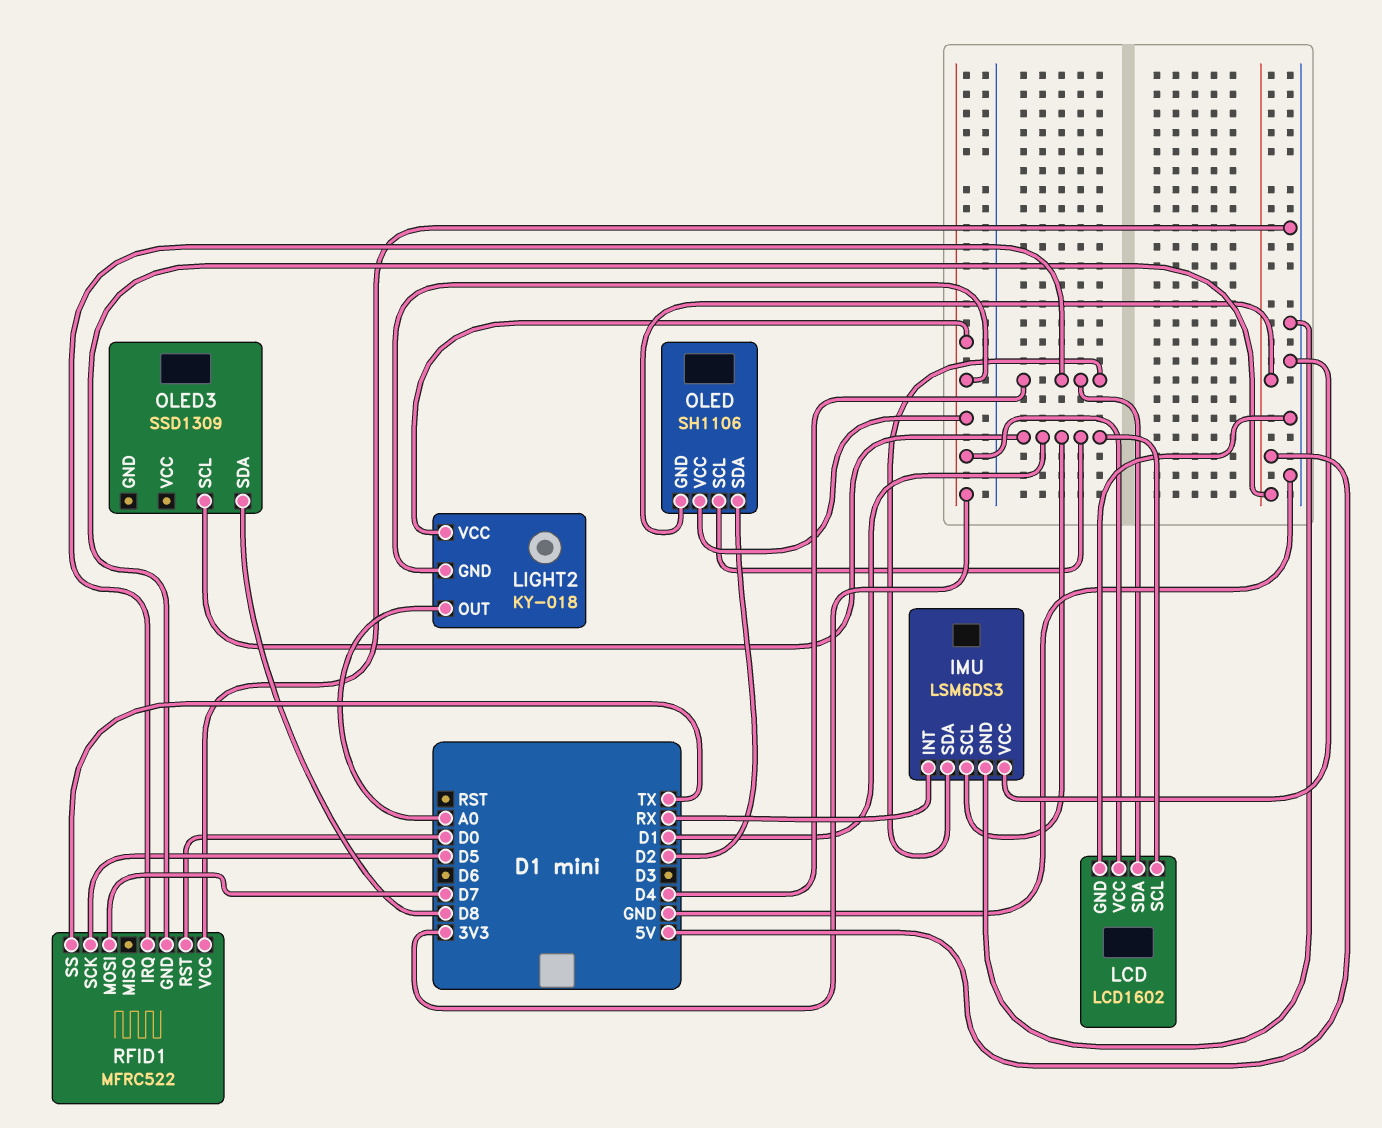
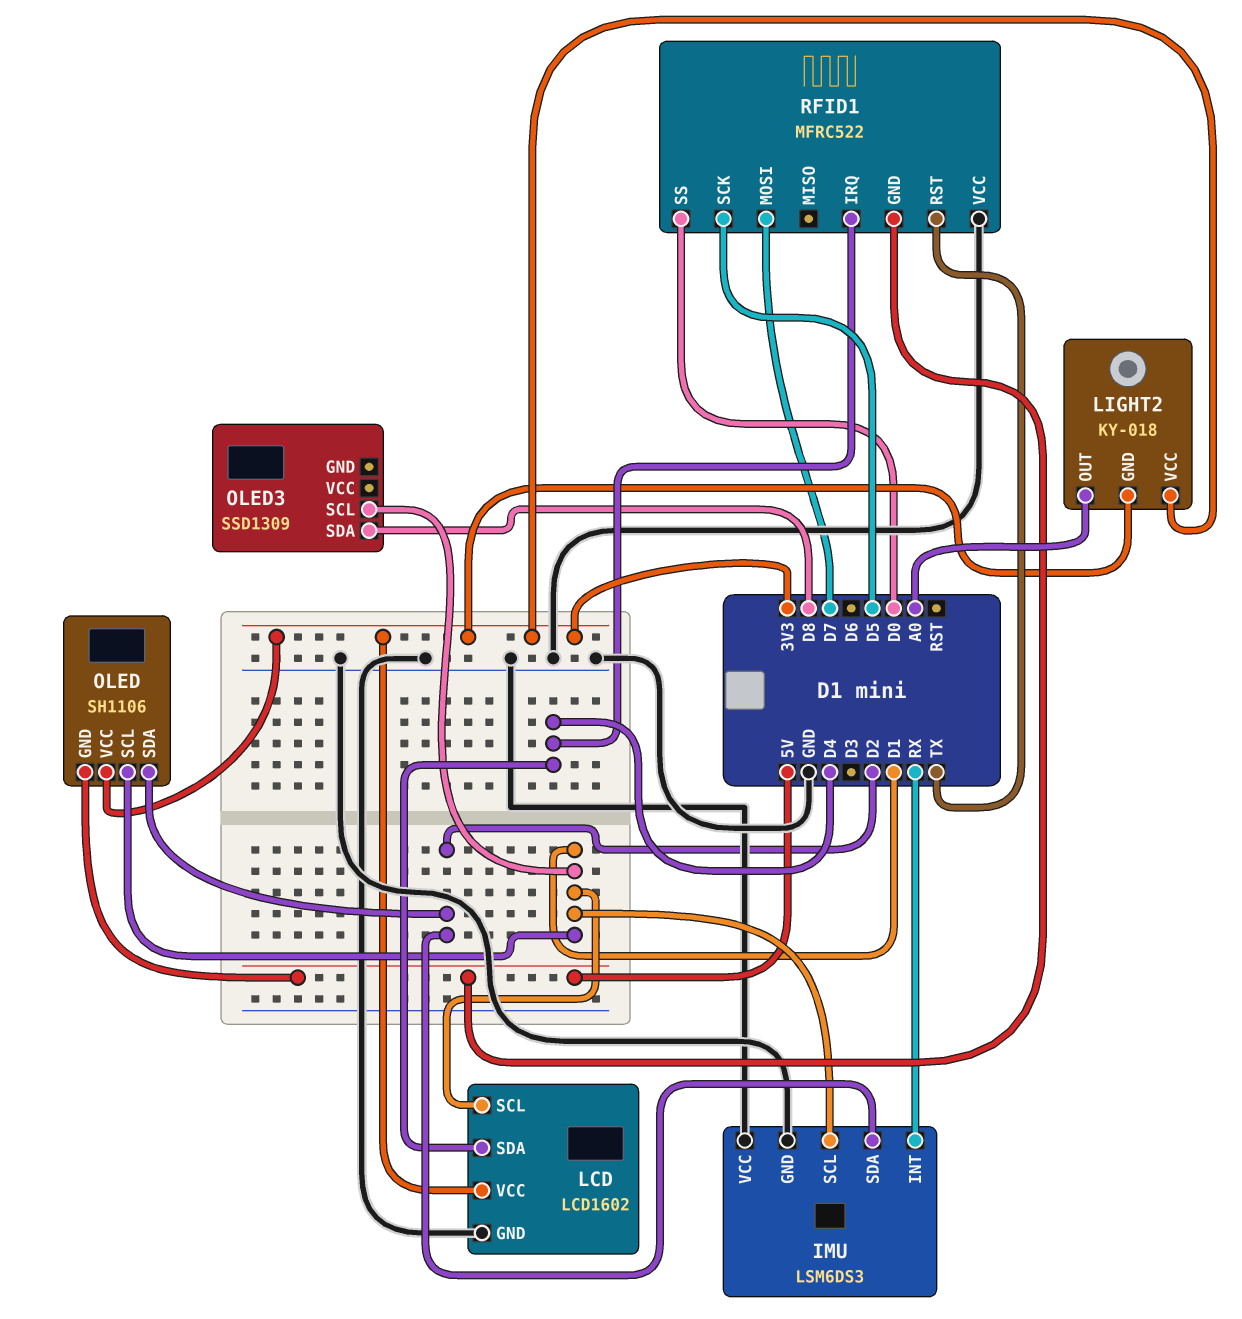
IMU pin SDA: D4 -> D2
RFID1 pin RST: D0 -> TX
RFID1 pin SS: TX -> D0

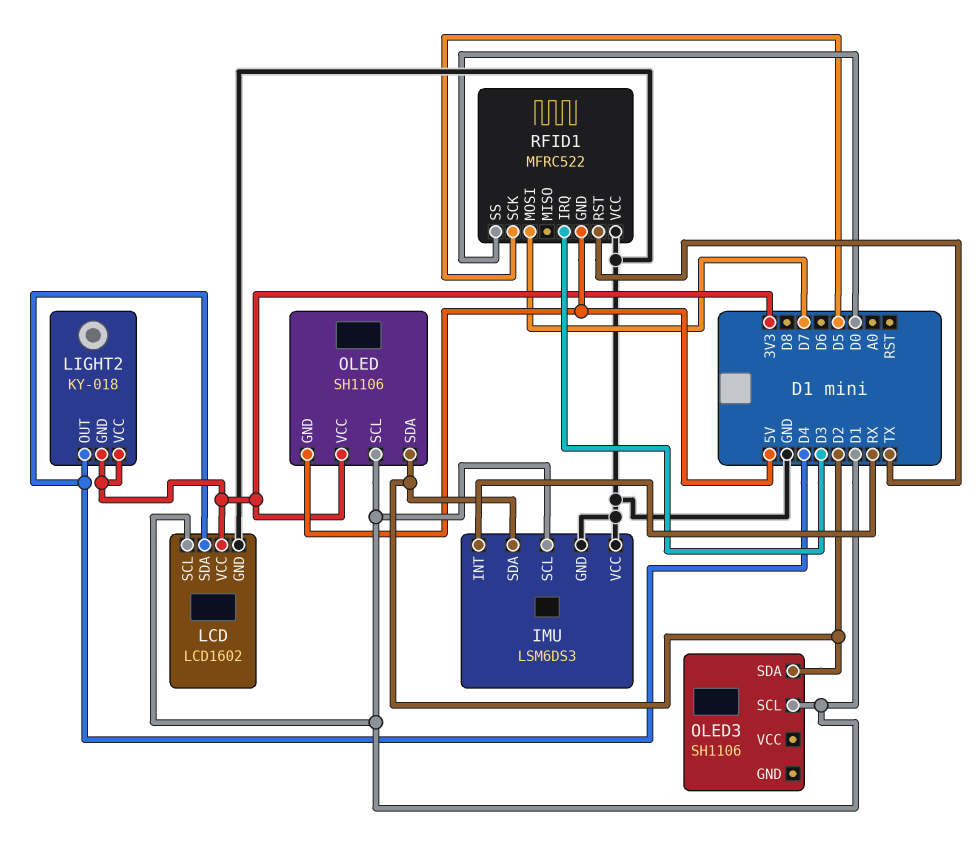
LIGHT2 pin OUT: A0 -> D4
OLED3: SSD1309 -> SH1106
OLED3 pin SDA: D8 -> D2
RFID1 pin IRQ: D4 -> D3

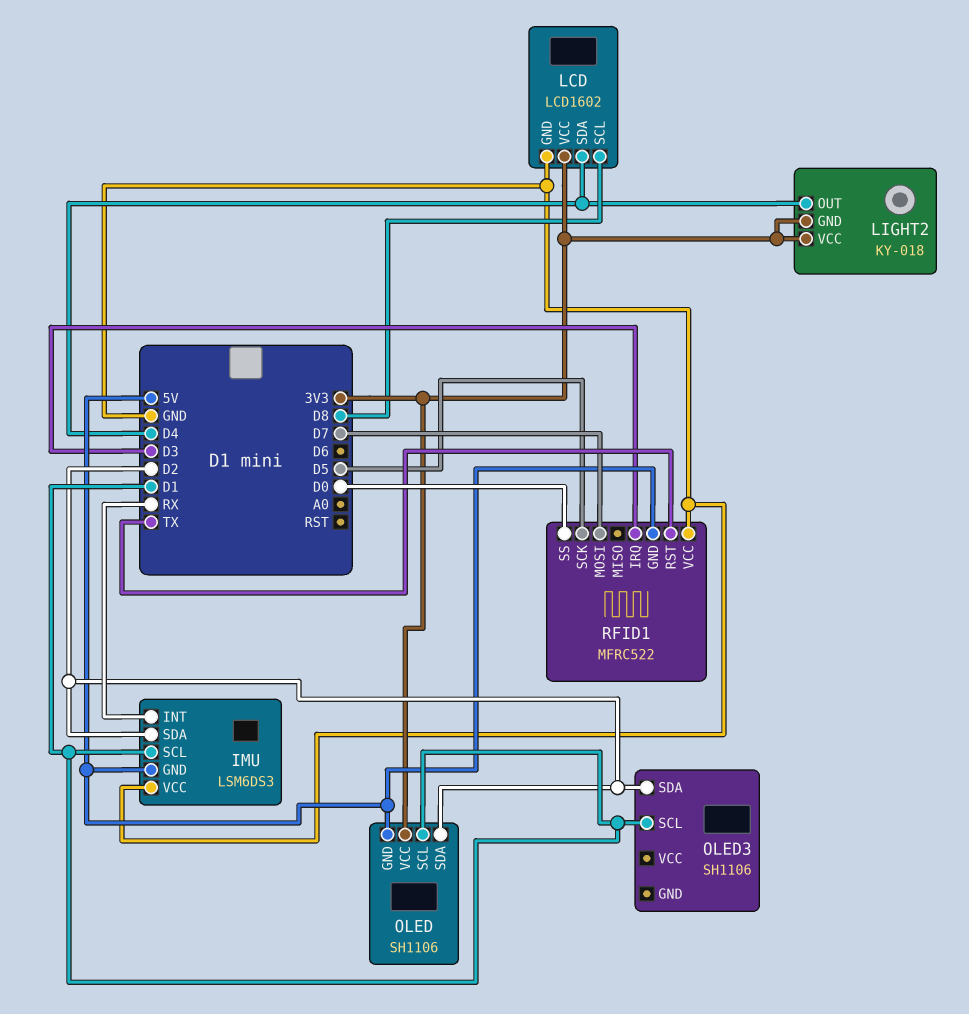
IMU pin GND: GND -> 5V
LCD pin SCL: D1 -> D8

